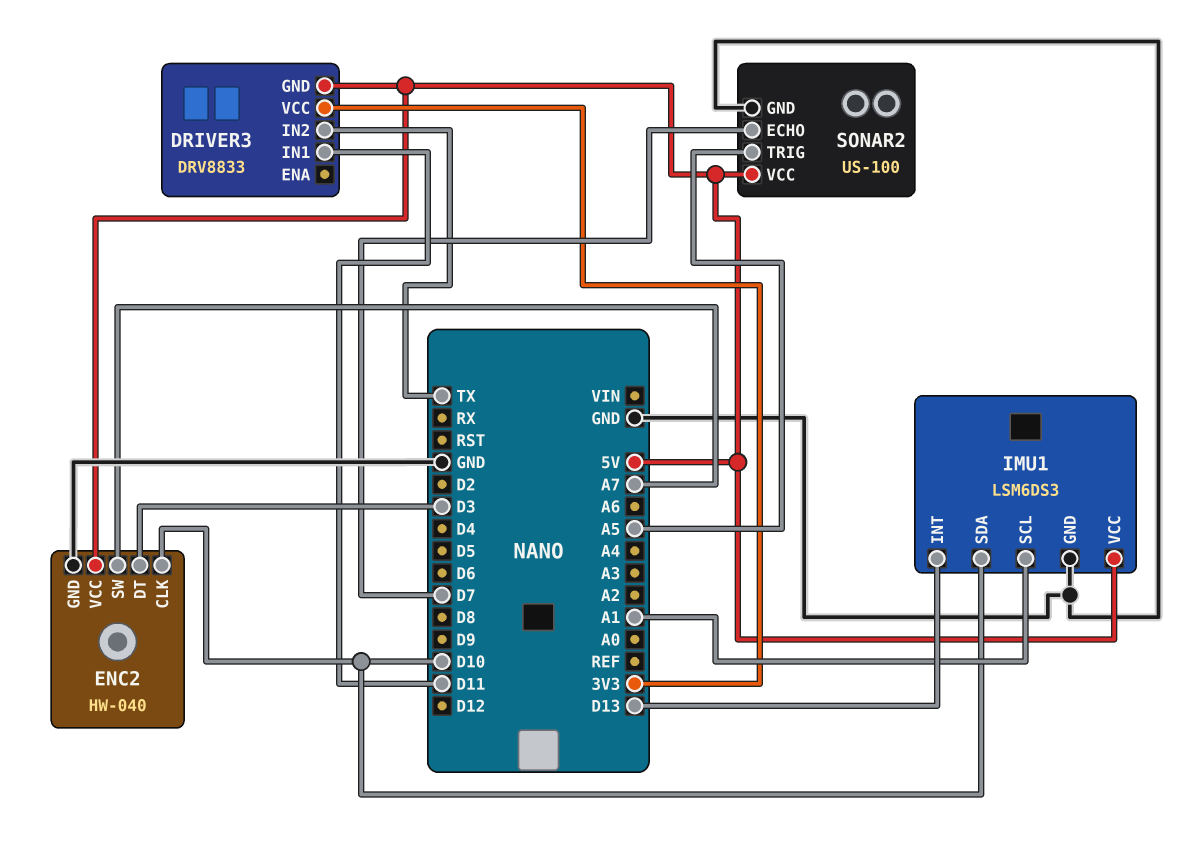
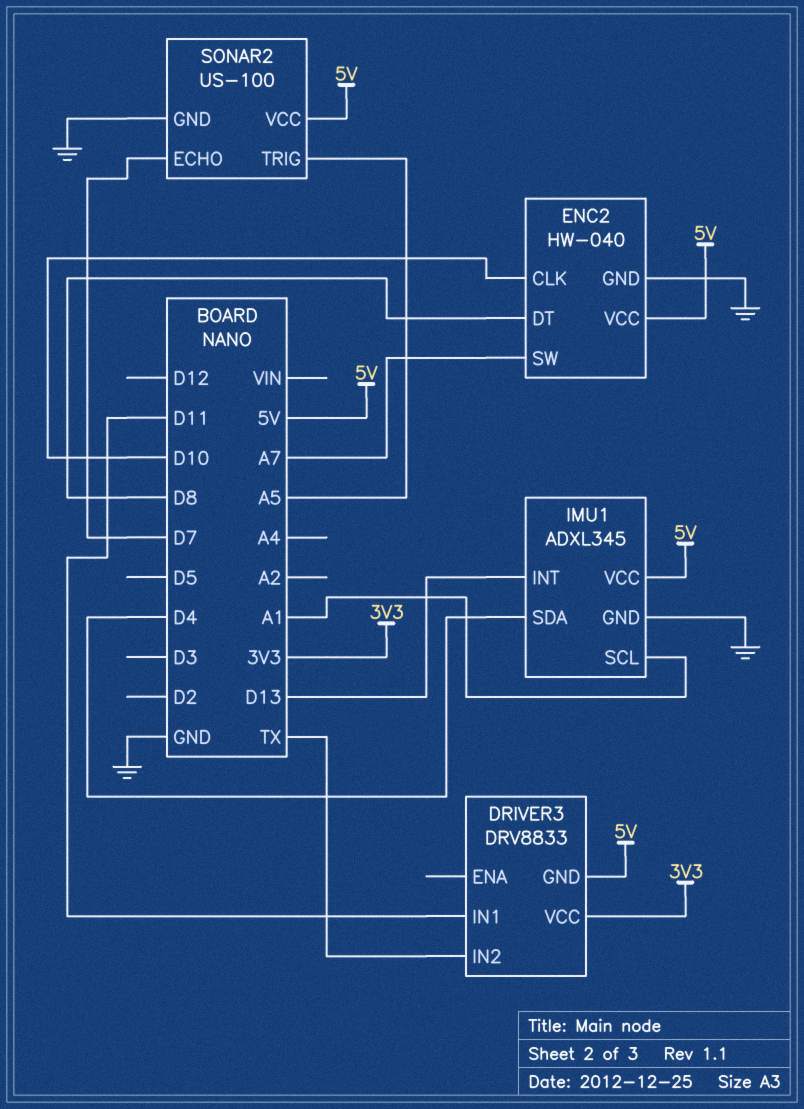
ENC2 pin DT: D3 -> D8
IMU1: LSM6DS3 -> ADXL345
IMU1 pin SDA: D10 -> D4

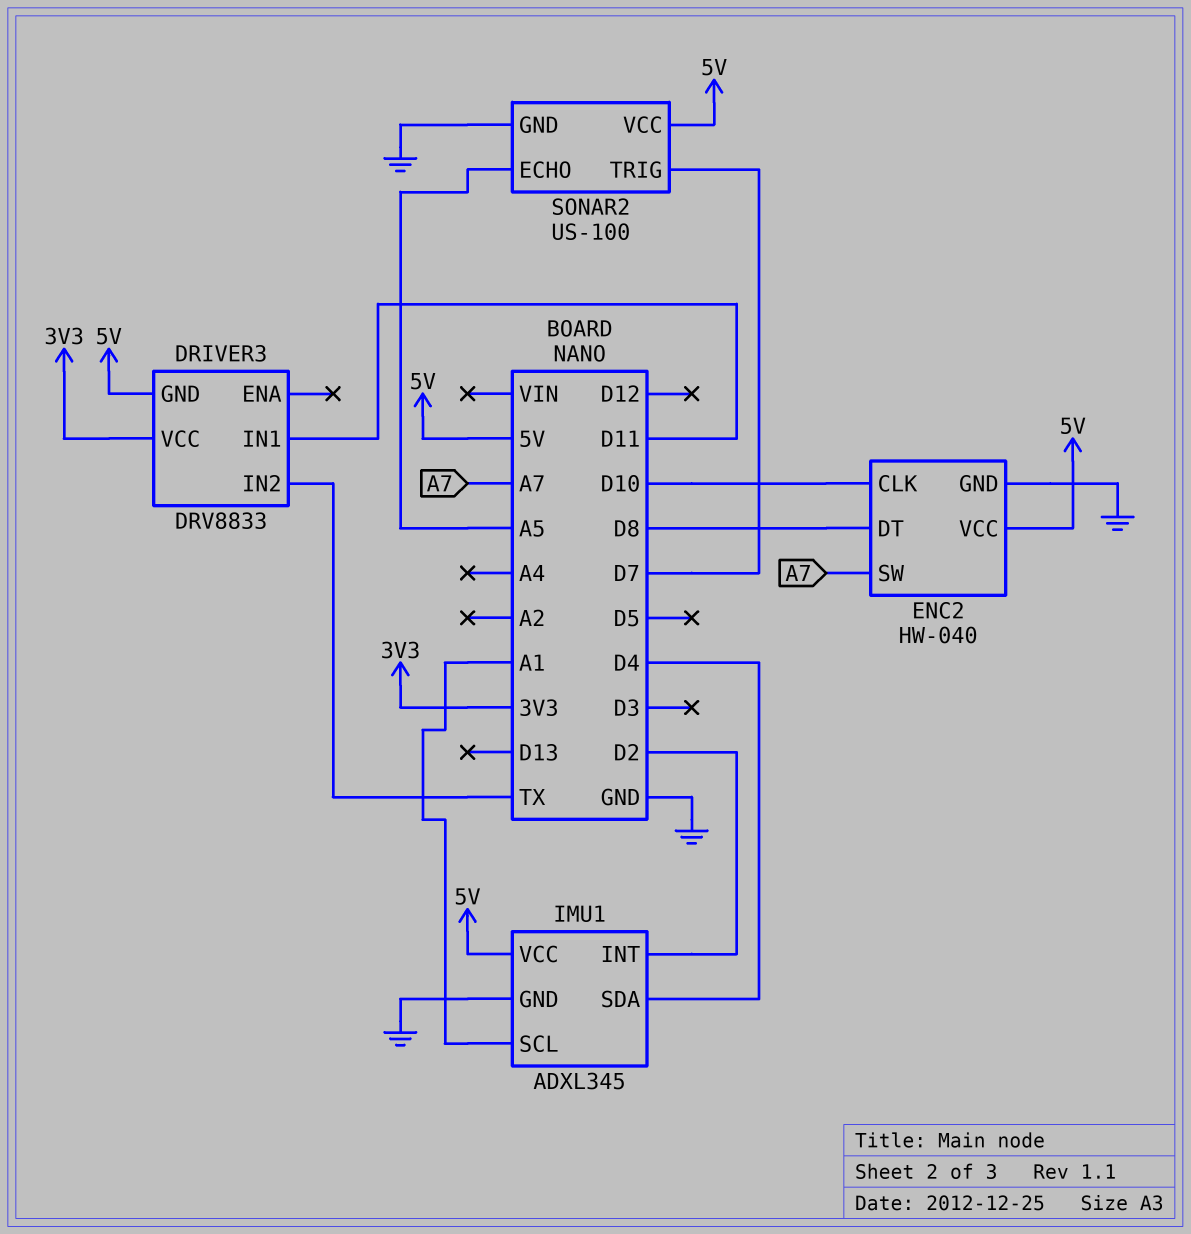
IMU1 pin INT: D13 -> D2
SONAR2 pin ECHO: D7 -> A5
SONAR2 pin TRIG: A5 -> D7

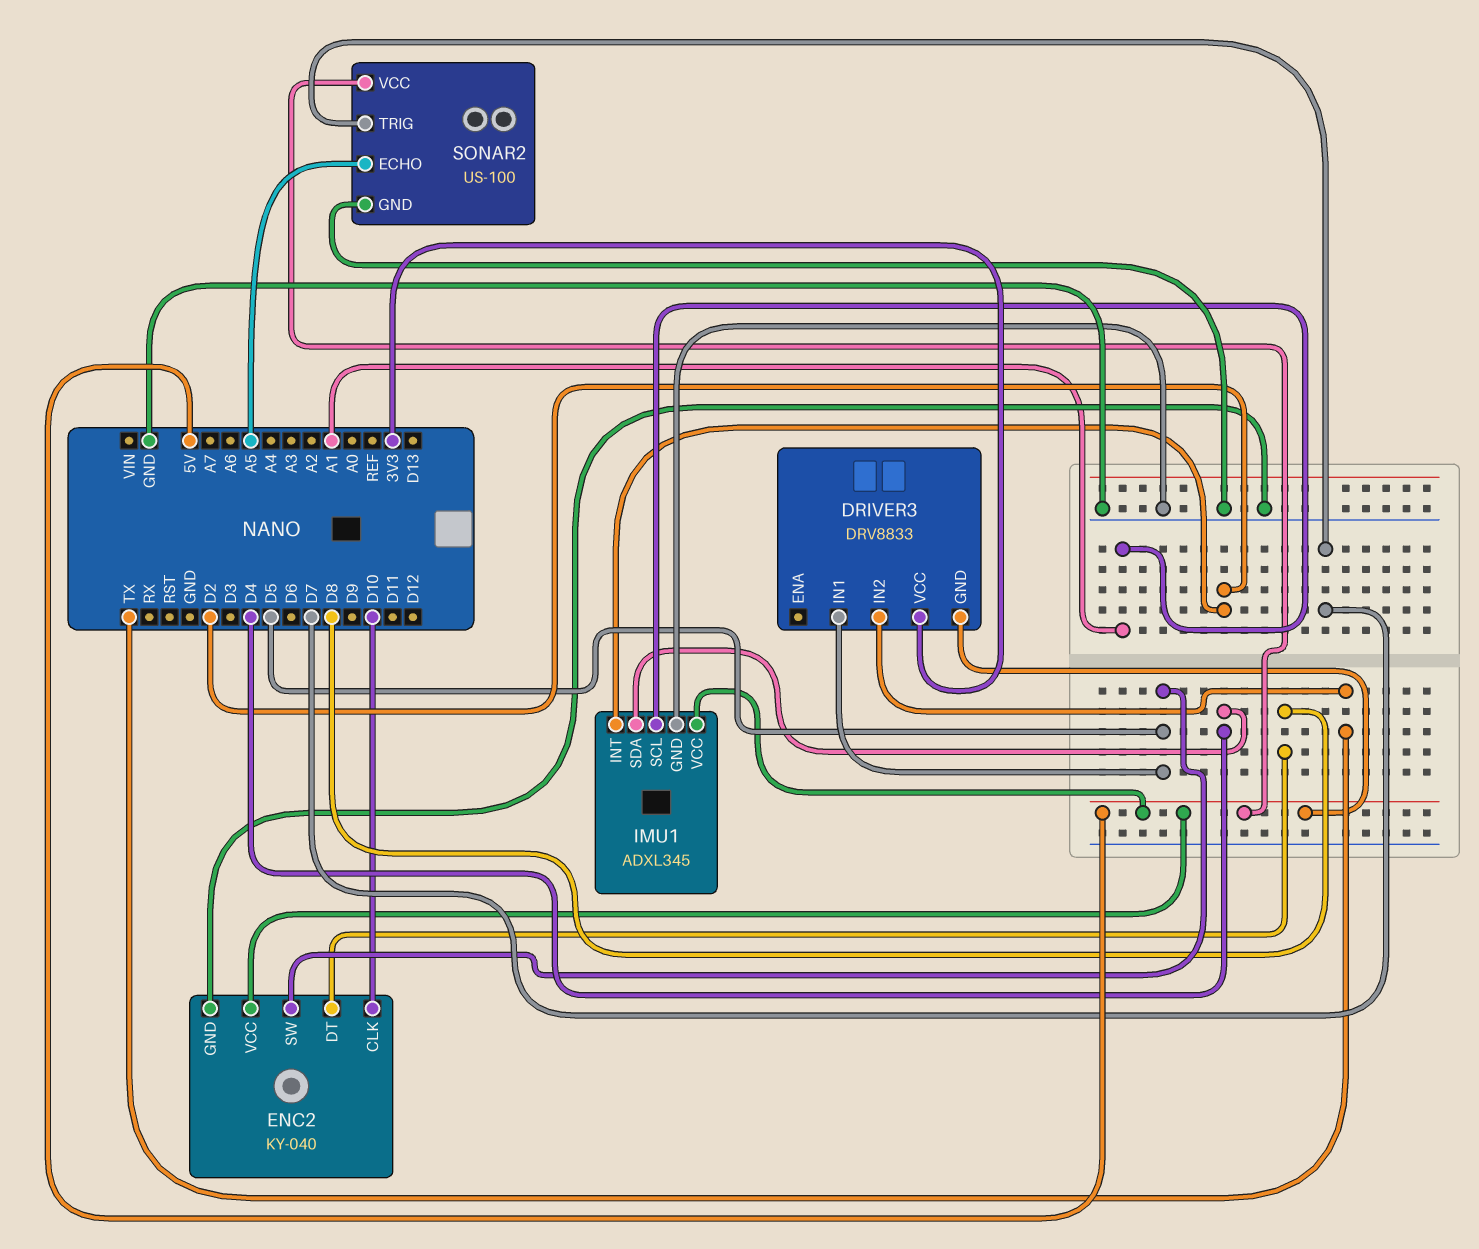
DRIVER3 pin IN1: D11 -> D5
ENC2: HW-040 -> KY-040
ENC2 pin SW: A7 -> D5

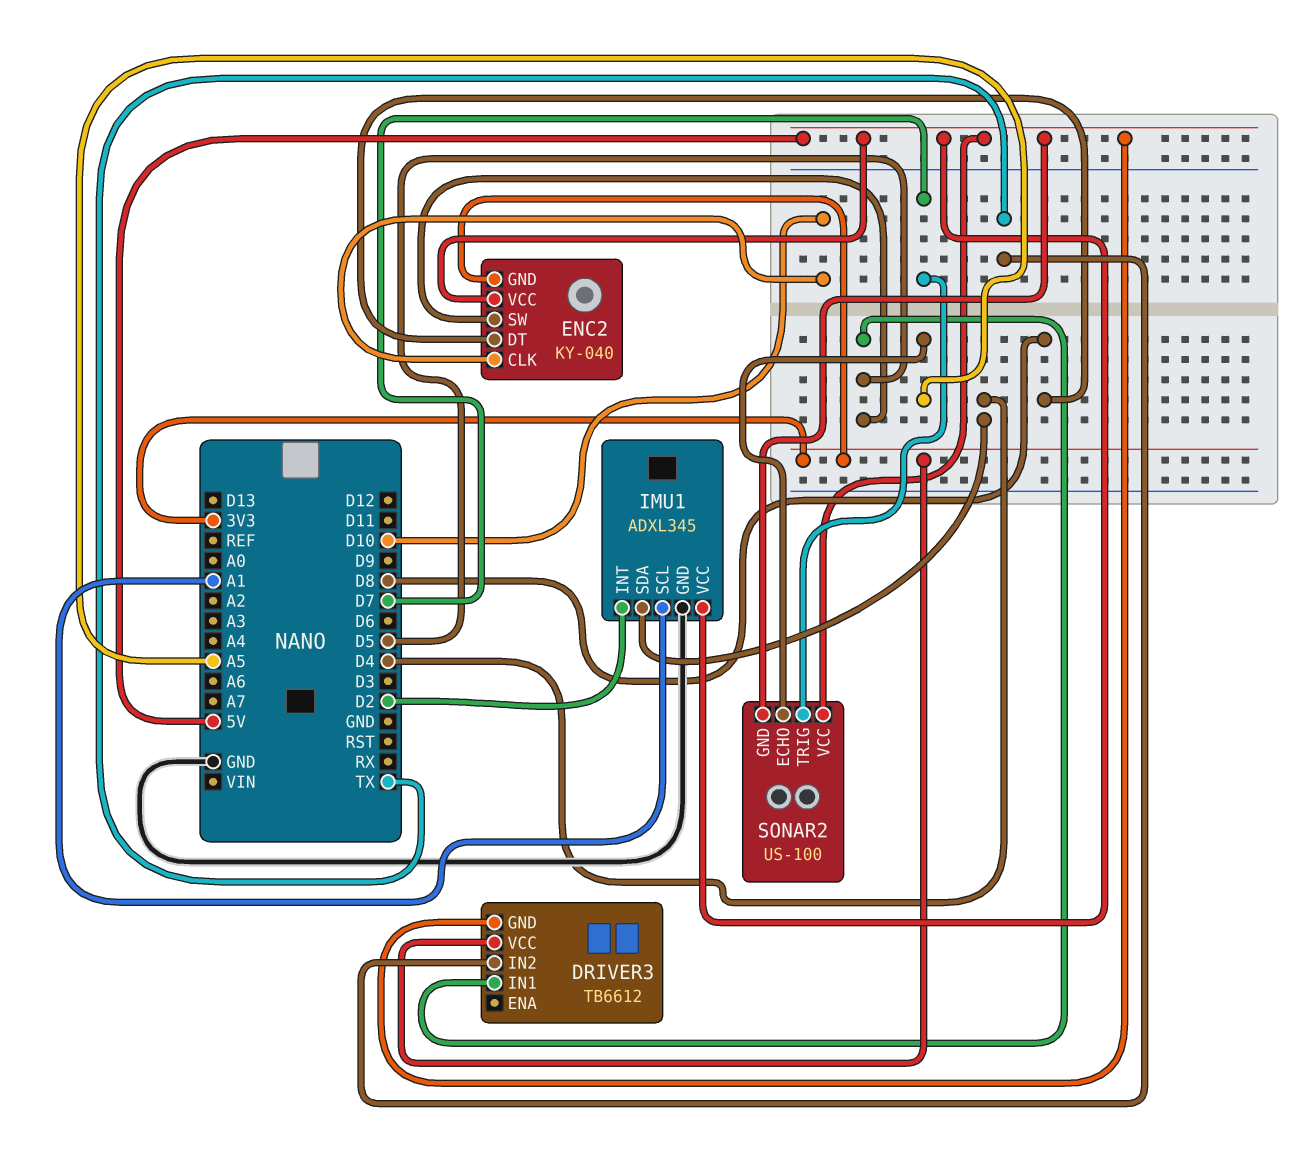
DRIVER3: DRV8833 -> TB6612
ENC2 pin GND: GND -> 3V3
SONAR2 pin GND: GND -> 5V

